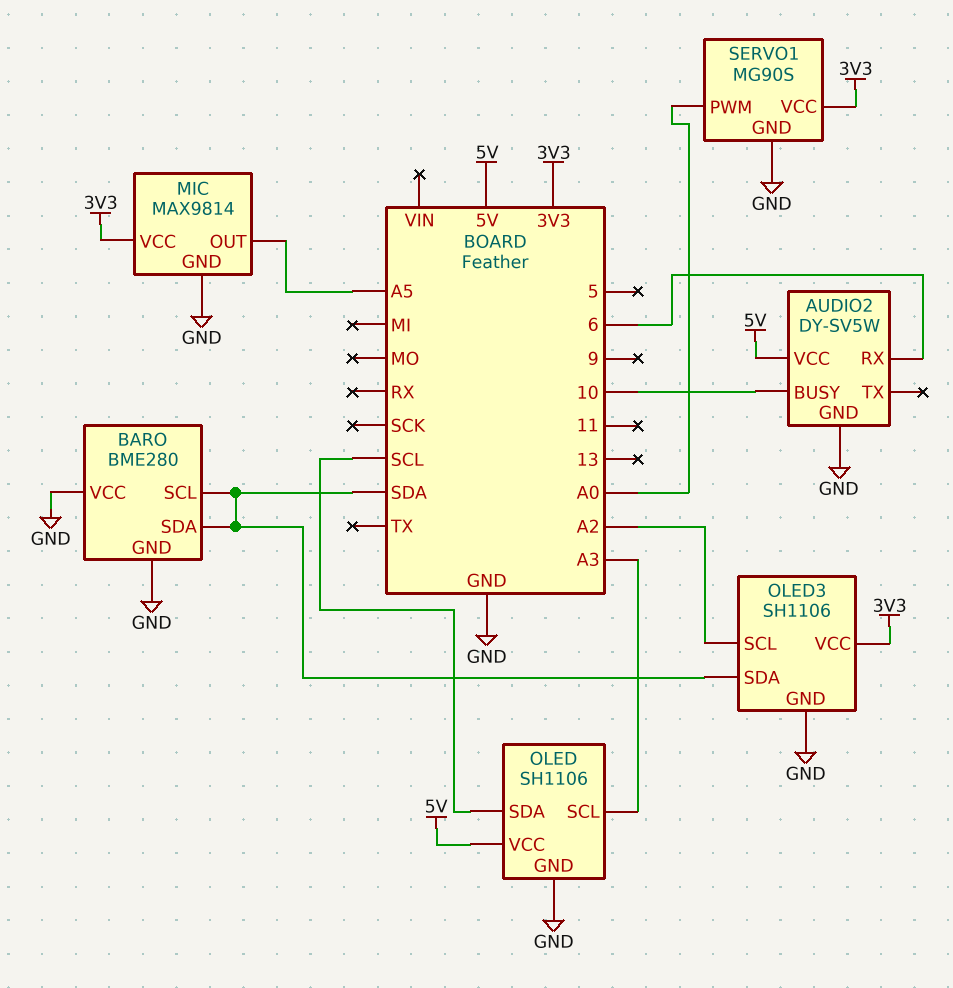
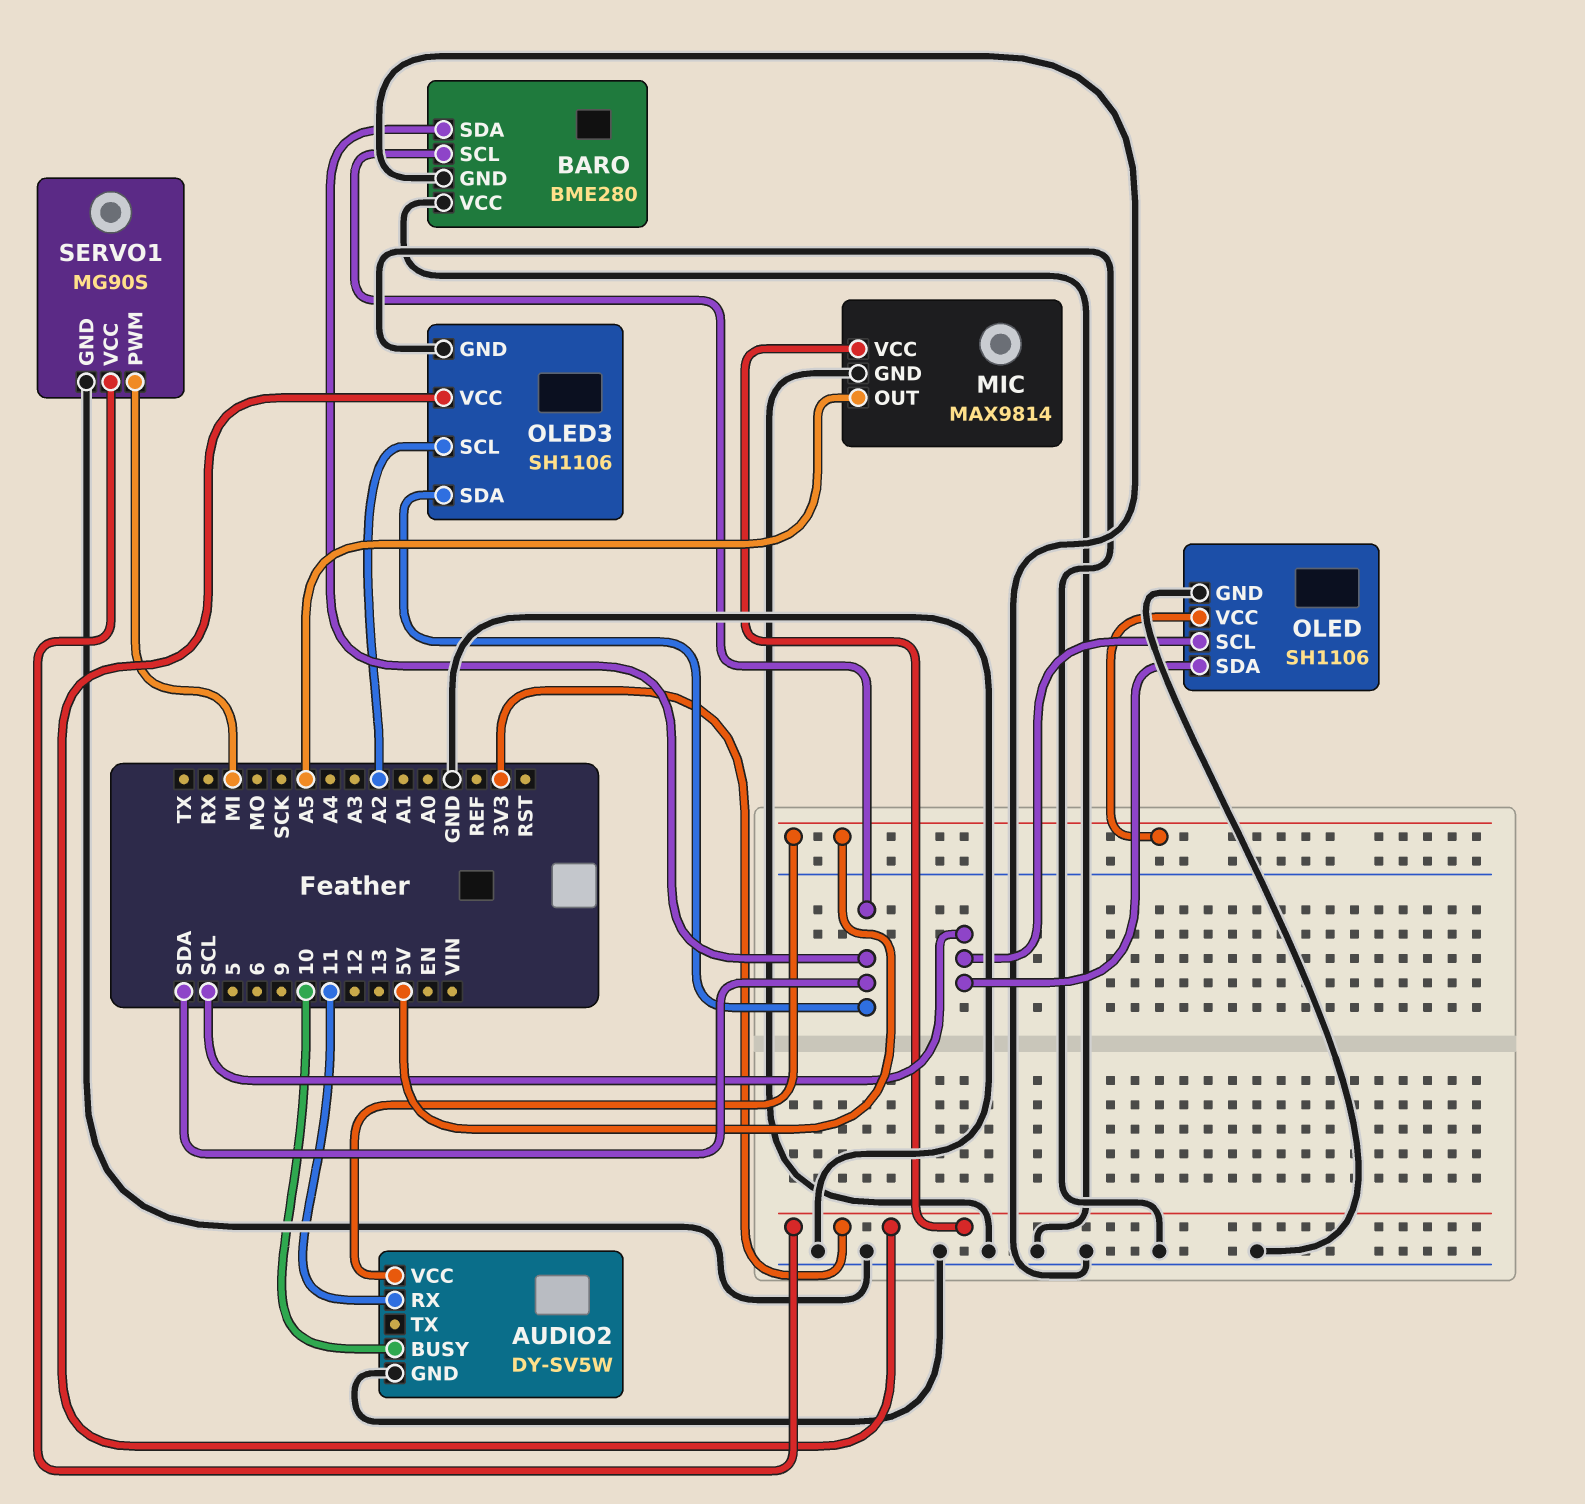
AUDIO2 pin RX: 6 -> 11
OLED pin SCL: A3 -> SCL
SERVO1 pin PWM: A0 -> MI

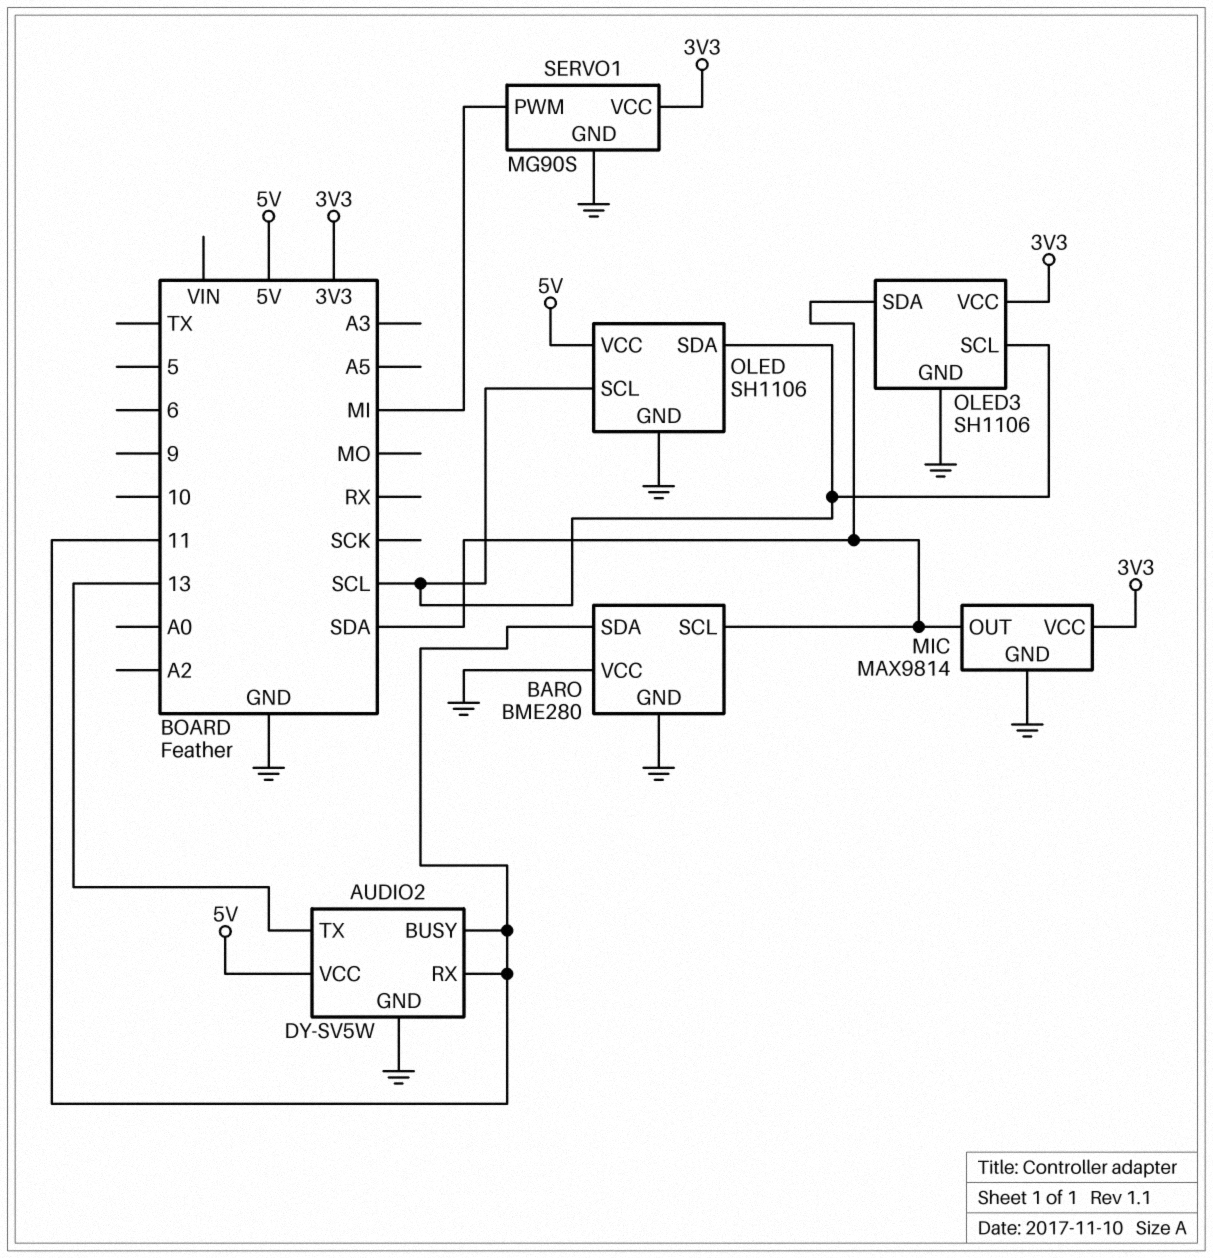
AUDIO2 pin BUSY: 10 -> 11
AUDIO2 pin TX: none -> 13
BARO pin SDA: SDA -> 11
MIC pin OUT: A5 -> SDA
OLED3 pin SCL: A2 -> SCL

